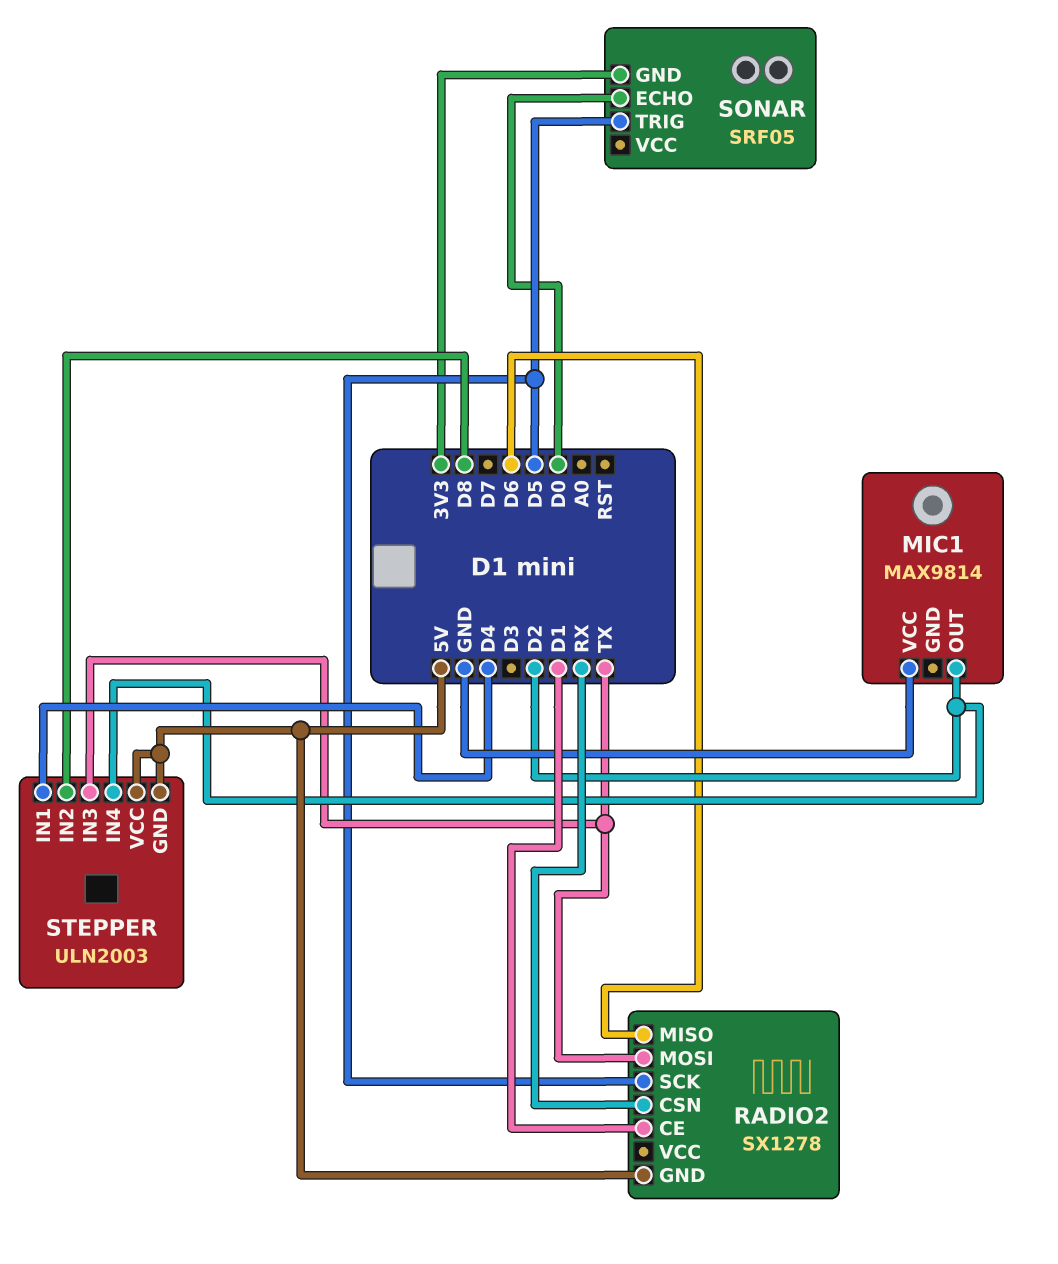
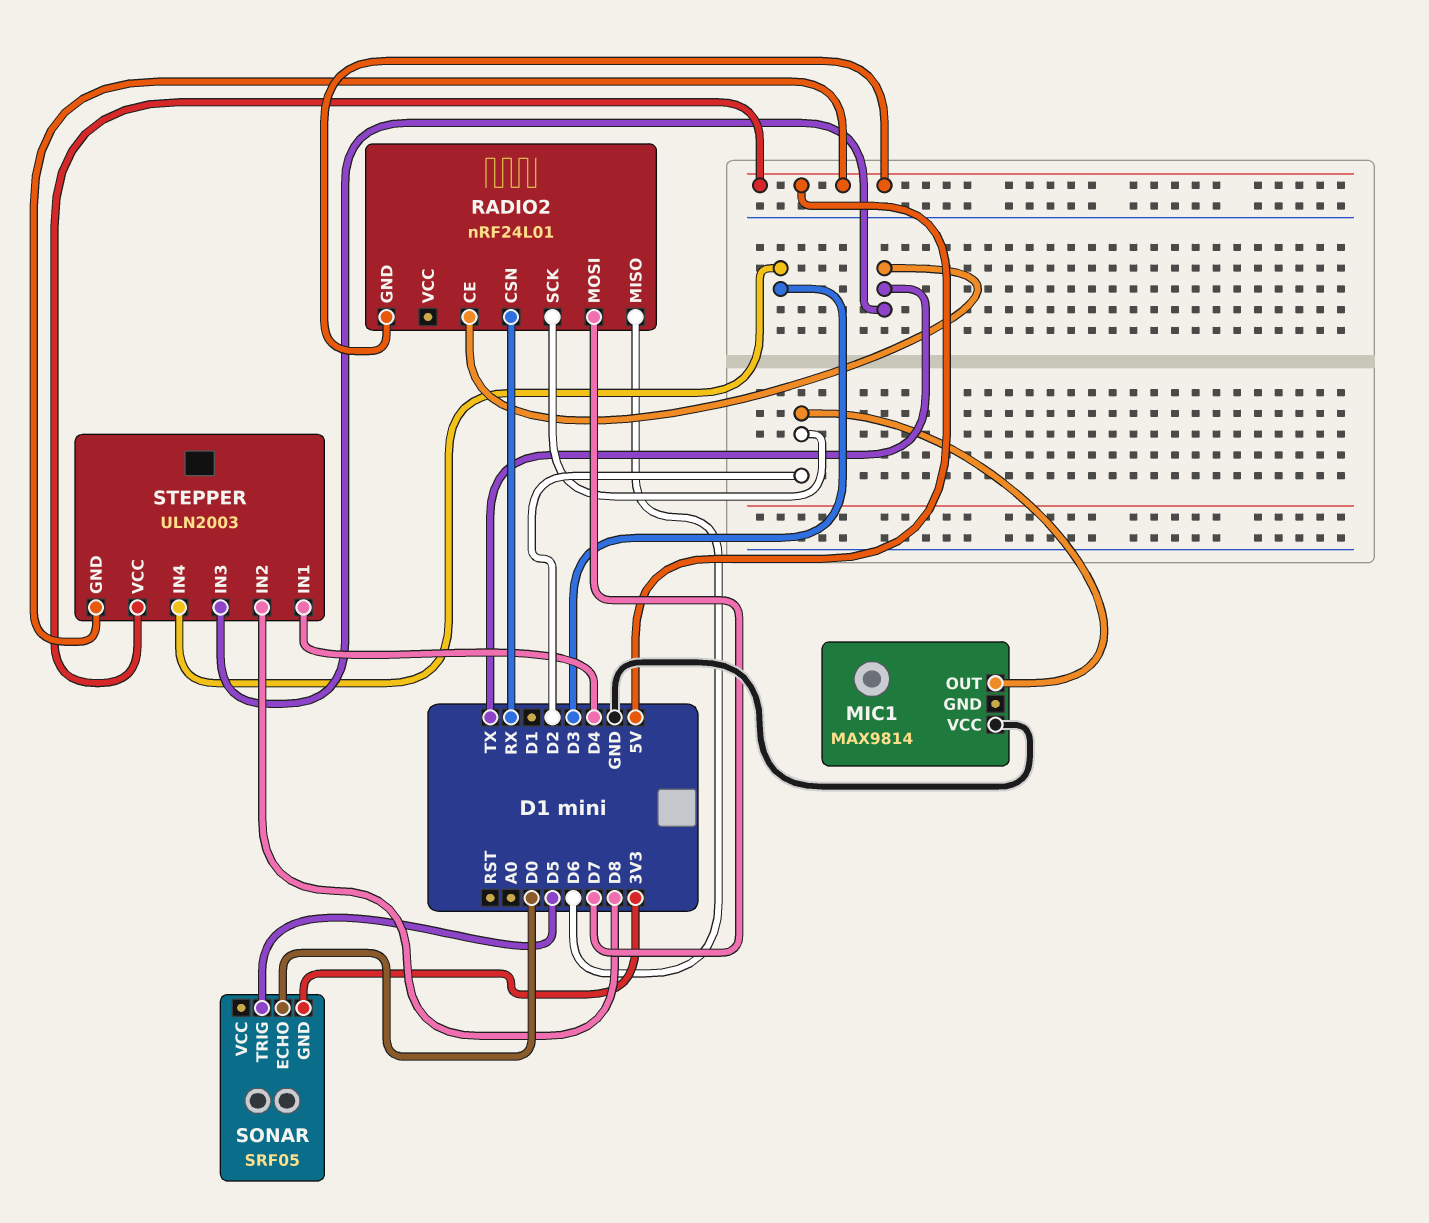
RADIO2: SX1278 -> nRF24L01
RADIO2 pin CE: D1 -> TX
RADIO2 pin MOSI: TX -> D7
RADIO2 pin SCK: D5 -> D2
STEPPER pin IN4: D2 -> D3

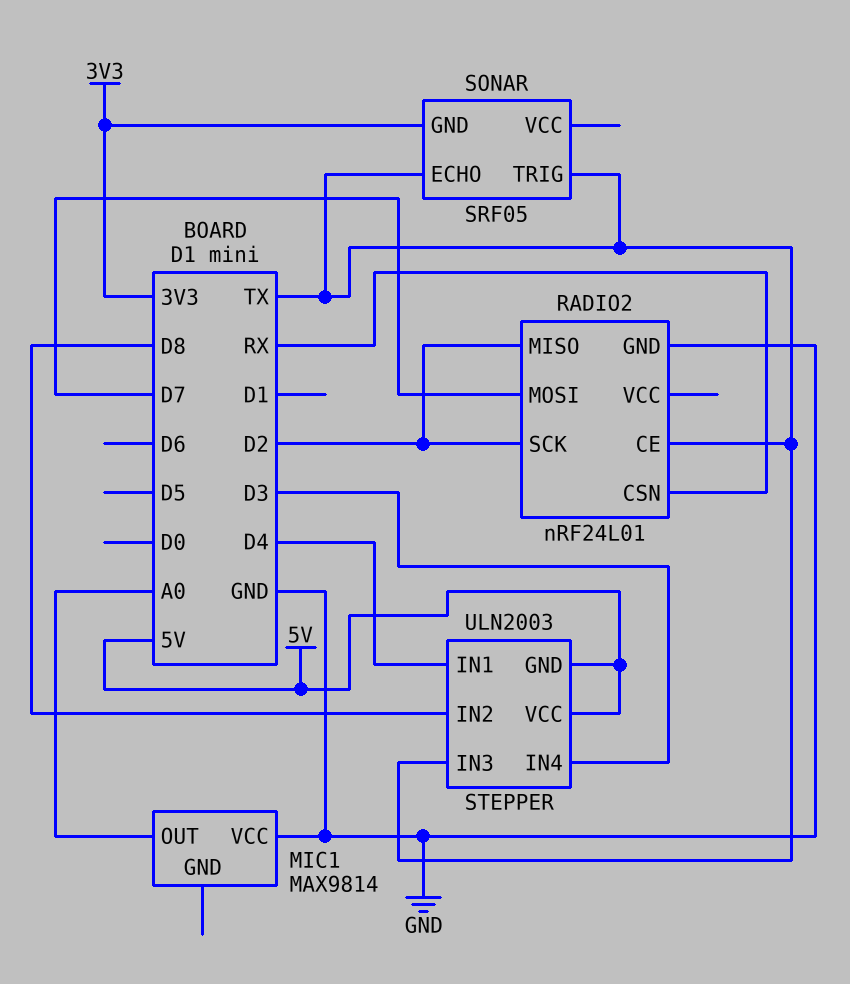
MIC1 pin OUT: D2 -> A0
RADIO2 pin GND: 5V -> GND
RADIO2 pin MISO: D6 -> D2
SONAR pin ECHO: D0 -> TX
SONAR pin TRIG: D5 -> TX

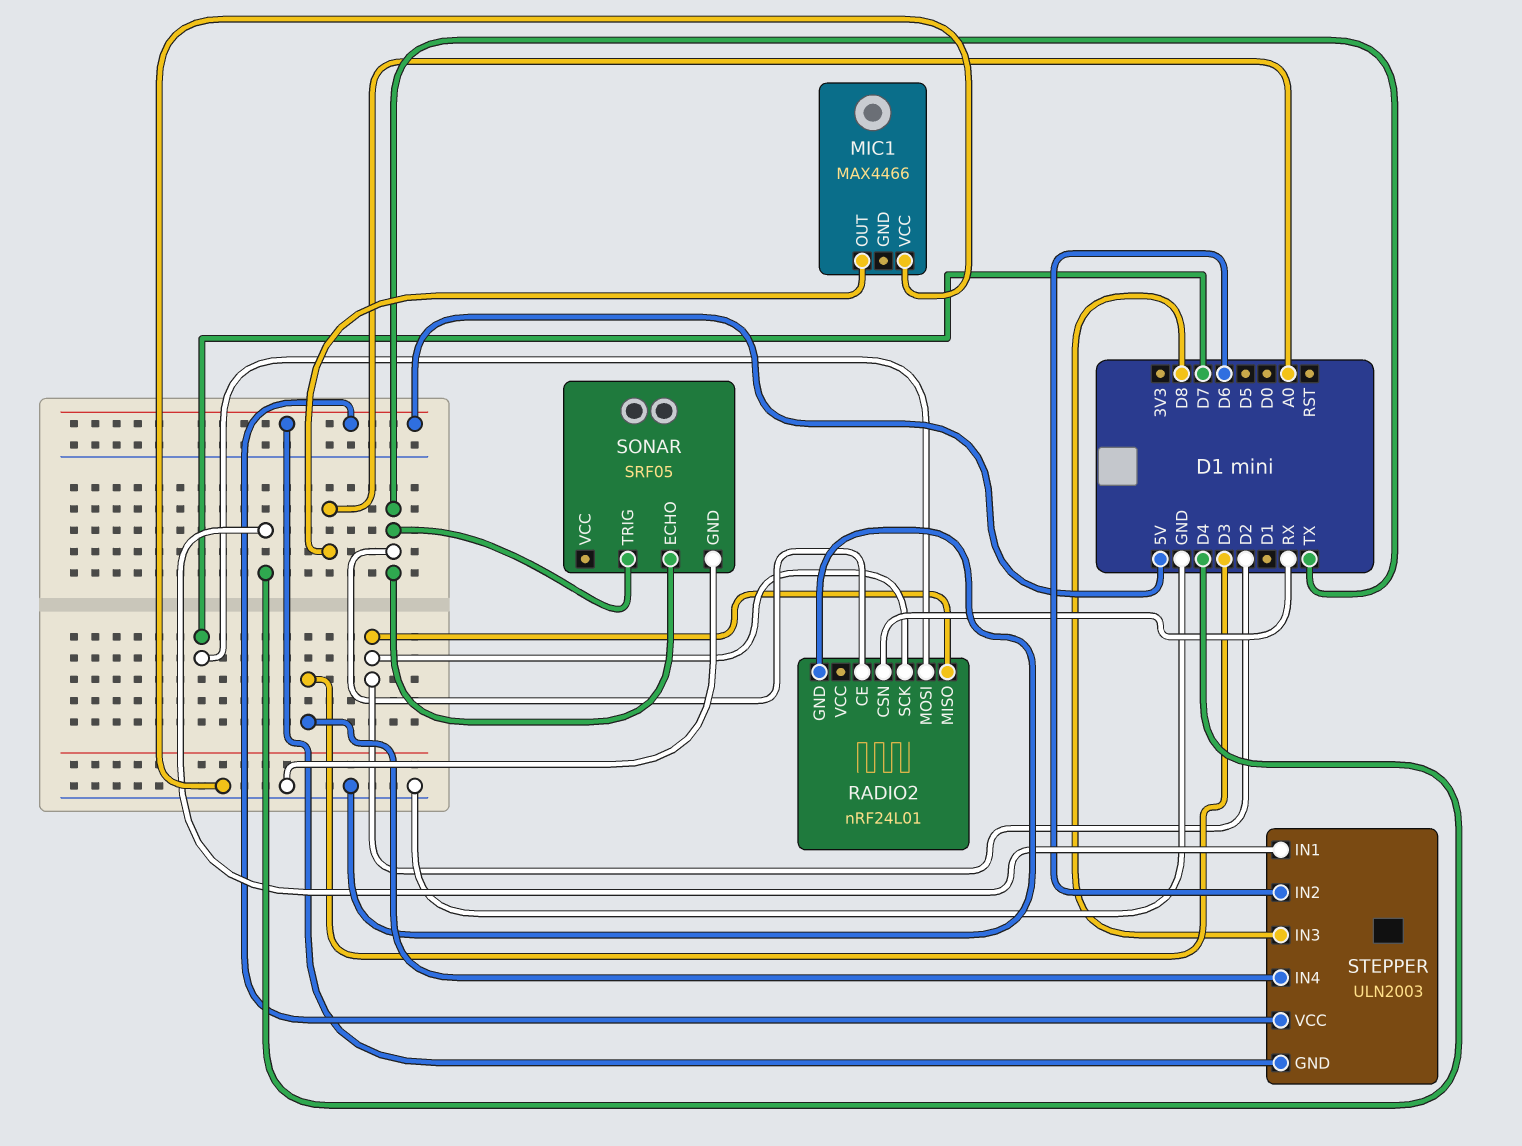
MIC1: MAX9814 -> MAX4466
SONAR pin GND: 3V3 -> GND
STEPPER pin IN2: D8 -> D6
STEPPER pin IN3: TX -> D8

